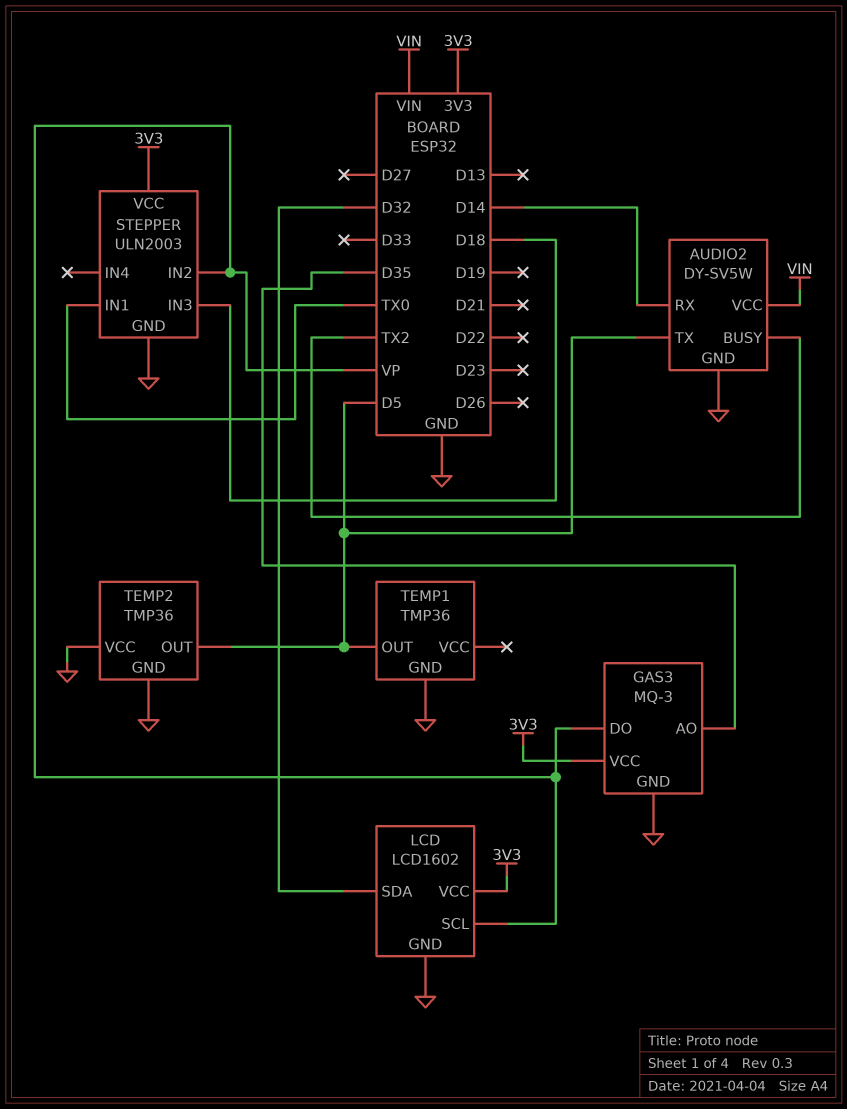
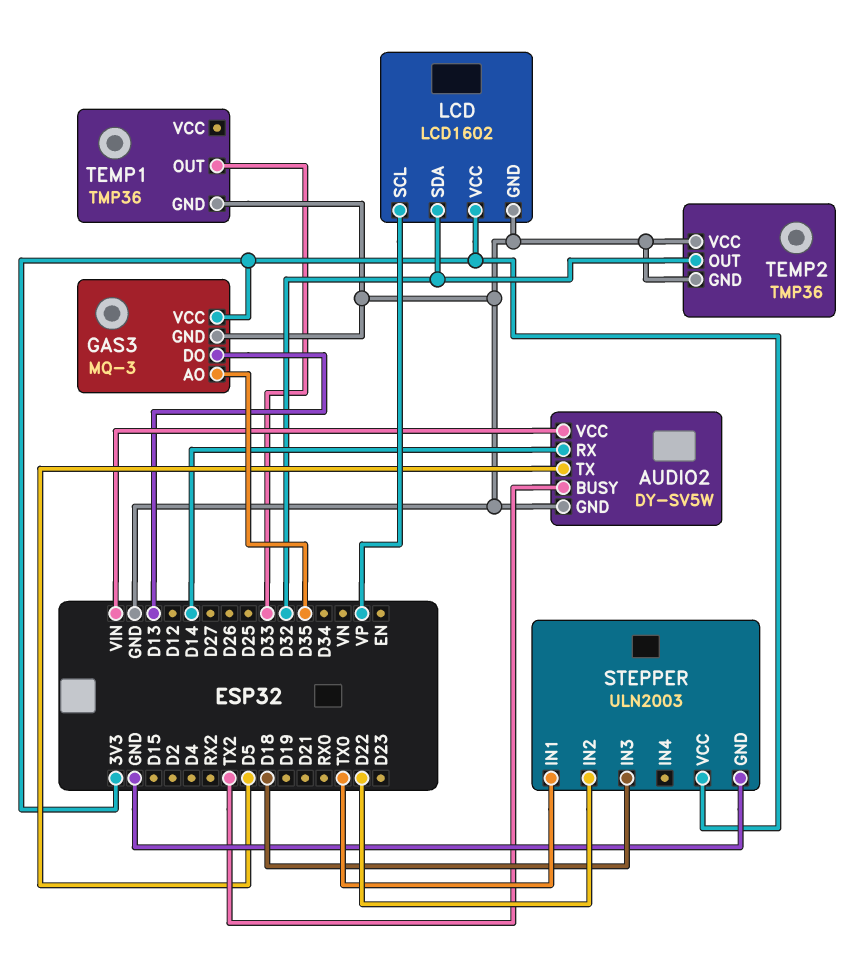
GAS3 pin DO: VP -> D13
STEPPER pin IN2: VP -> D22
TEMP1 pin OUT: D5 -> D33
TEMP2 pin OUT: D5 -> D32

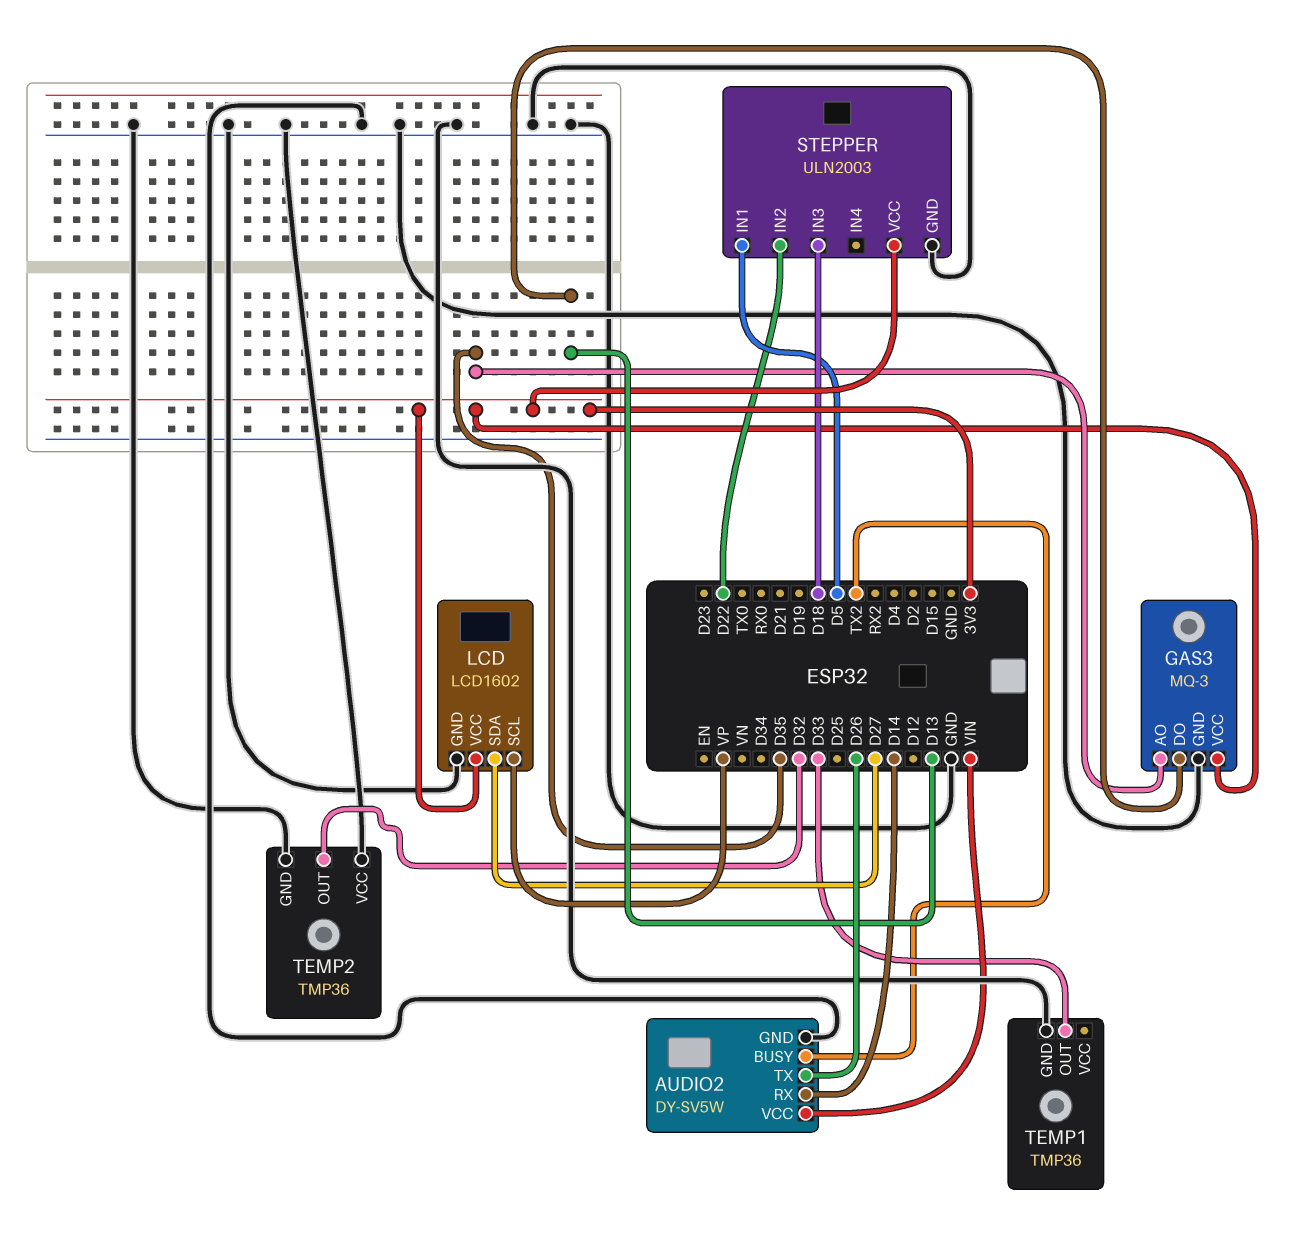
AUDIO2 pin TX: D5 -> D26
LCD pin SDA: D32 -> D27
STEPPER pin IN1: TX0 -> D5

